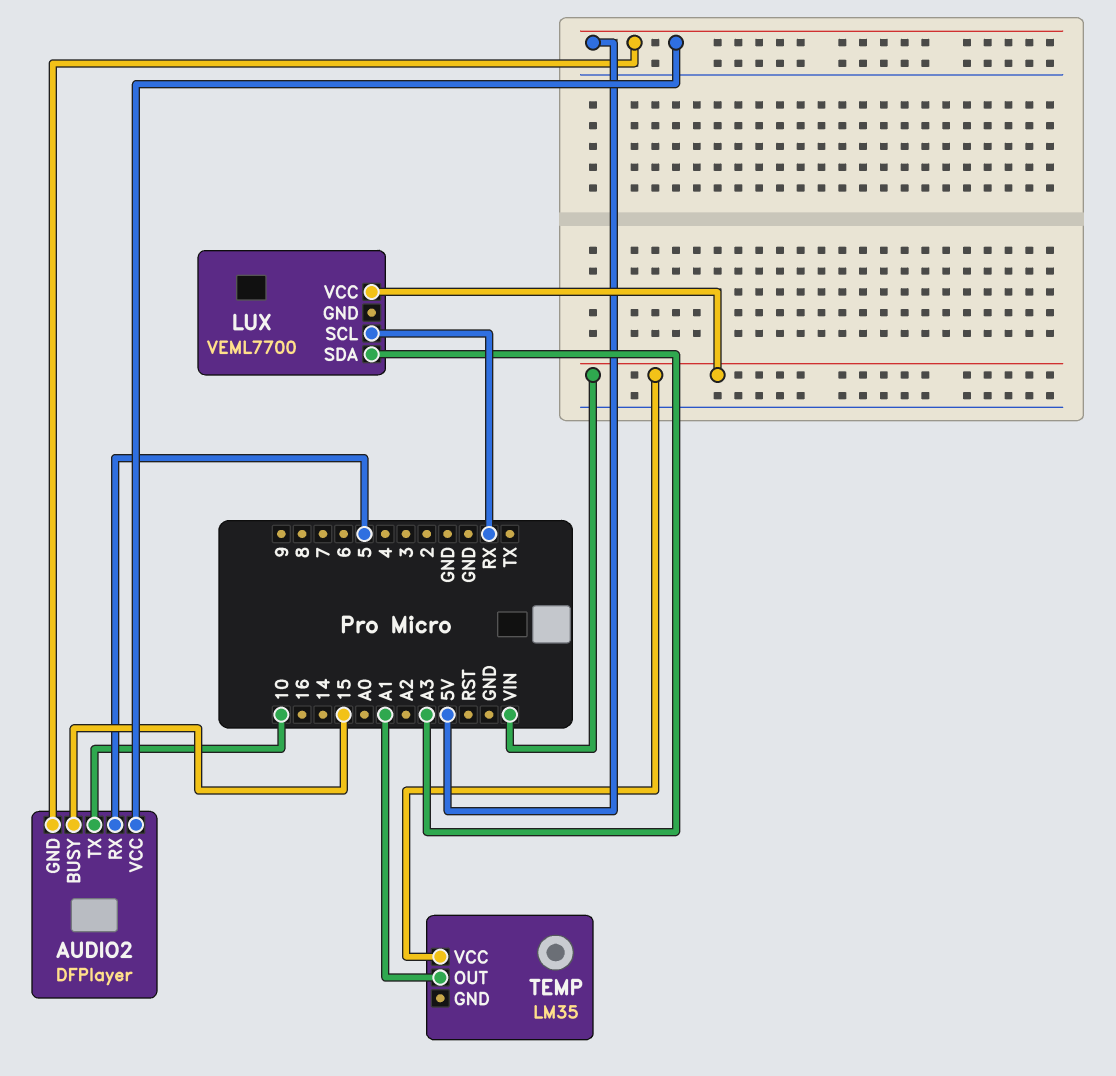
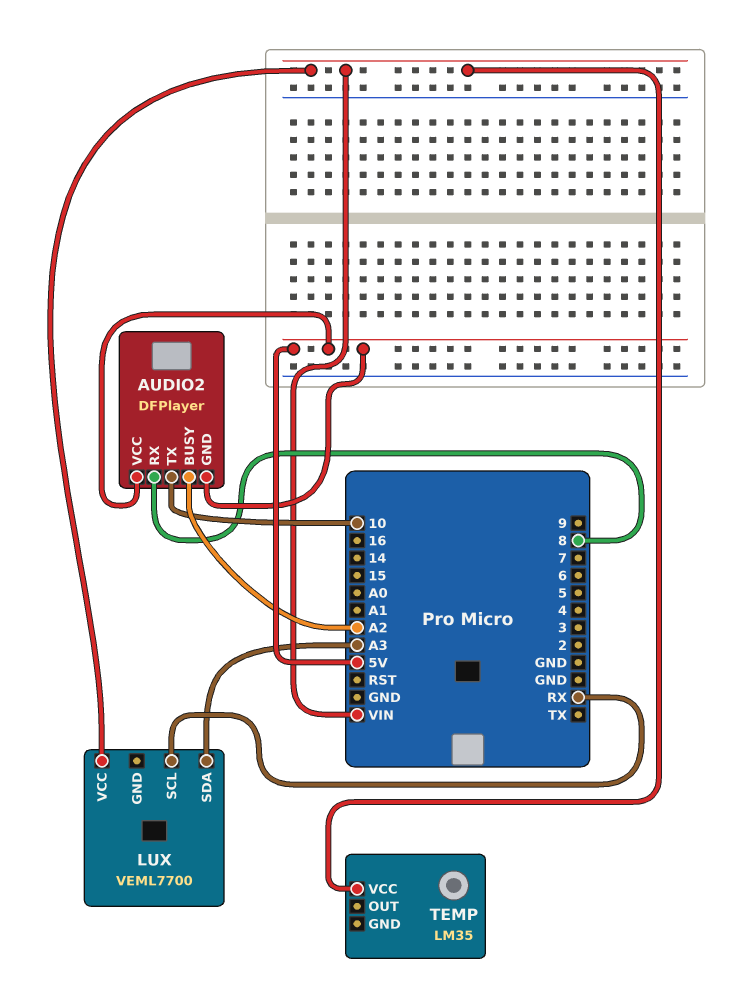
AUDIO2 pin BUSY: 15 -> A2
AUDIO2 pin RX: 5 -> 8
TEMP pin OUT: A1 -> none

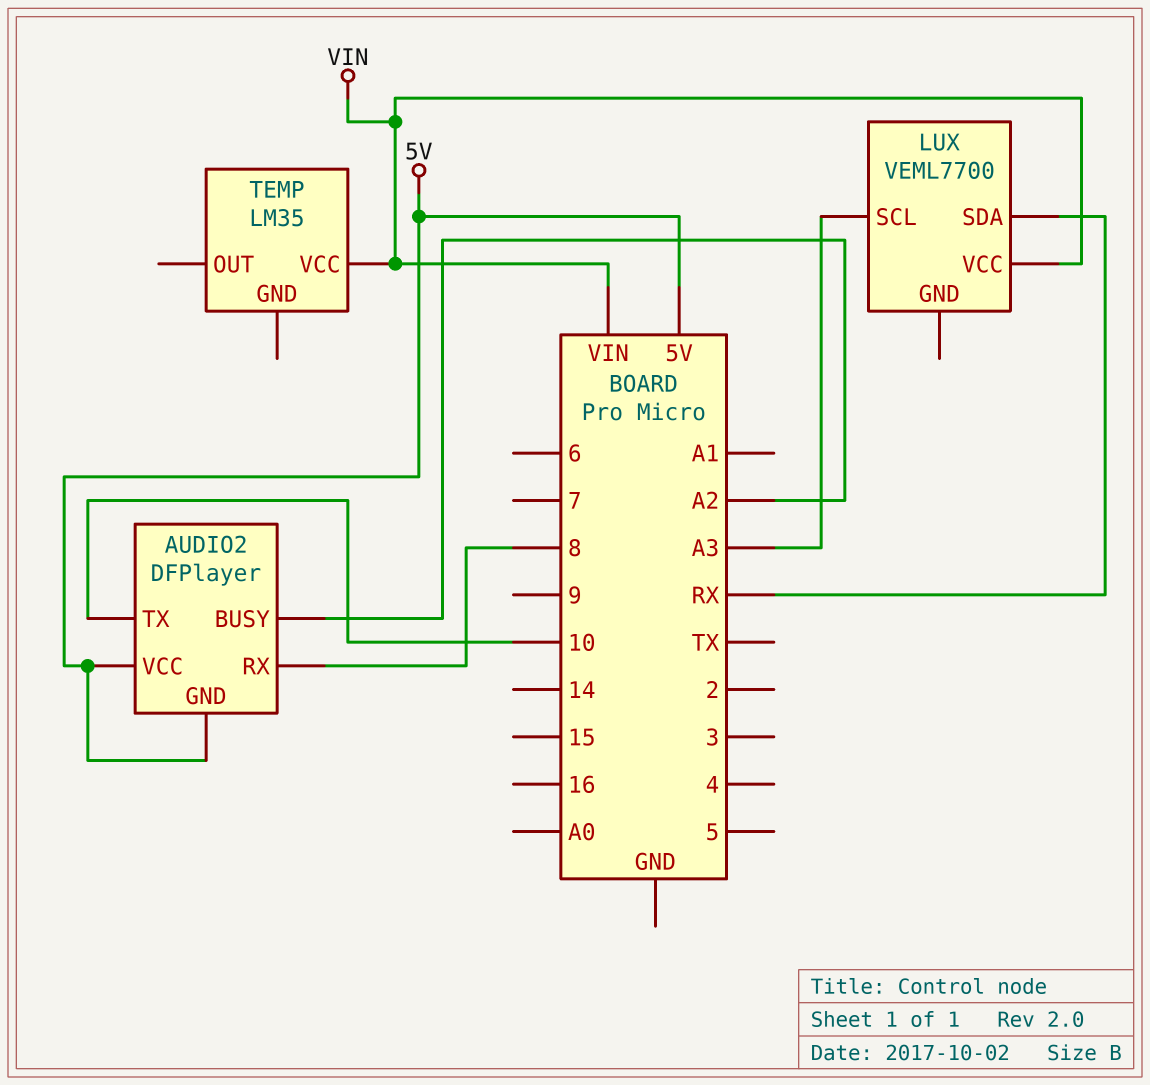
LUX pin SCL: RX -> A3
LUX pin SDA: A3 -> RX

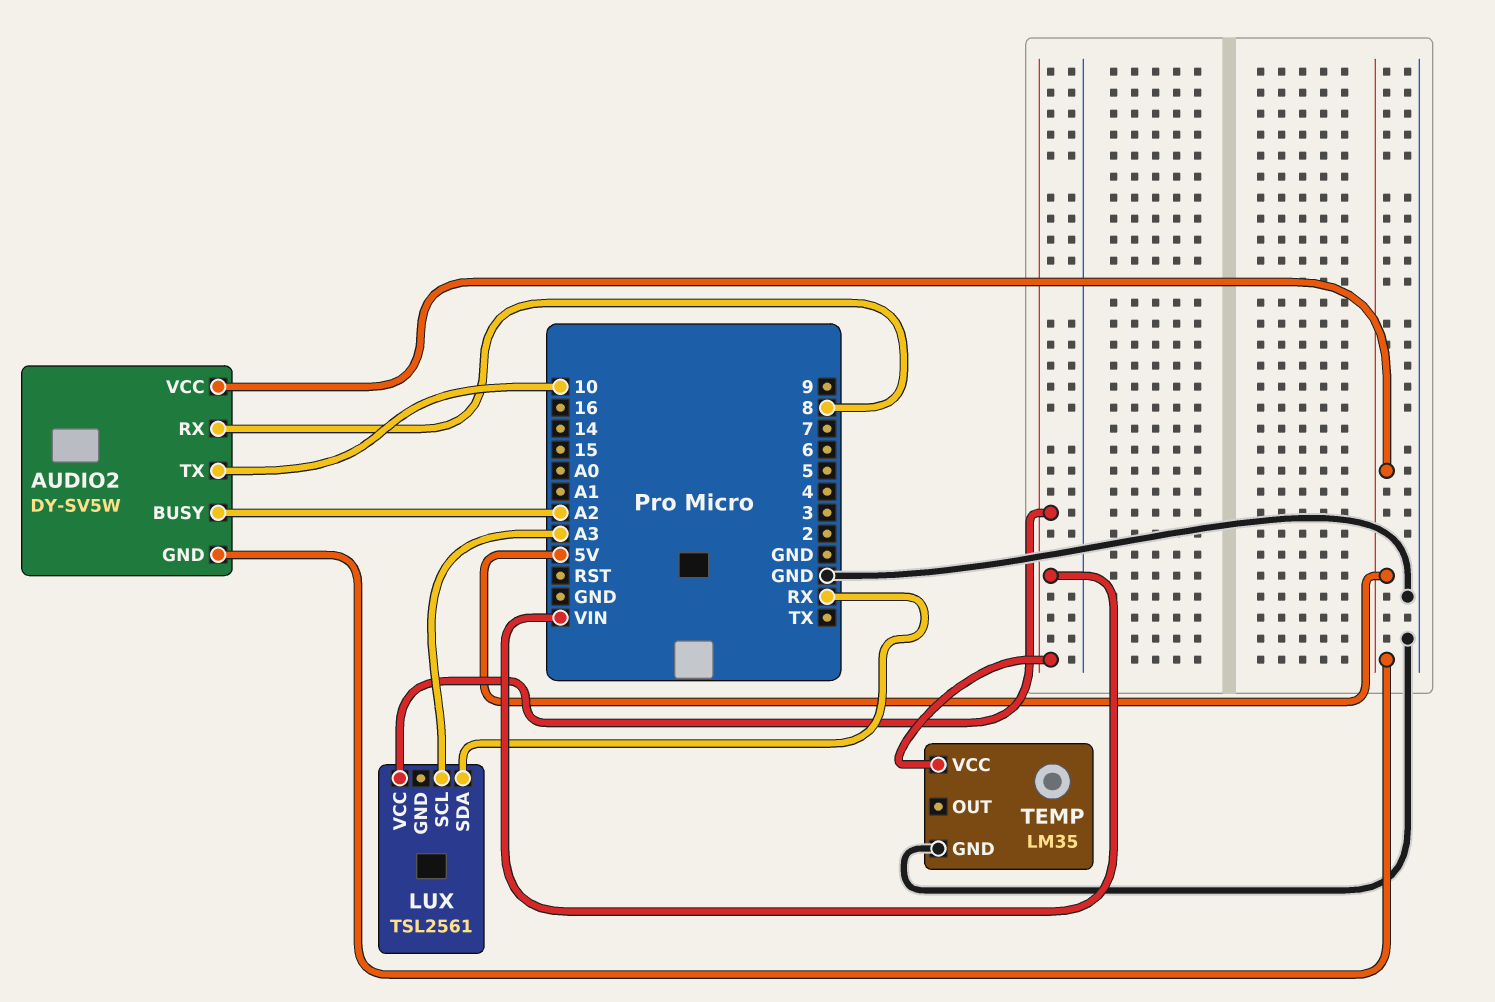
AUDIO2: DFPlayer -> DY-SV5W
LUX: VEML7700 -> TSL2561
TEMP pin GND: none -> GND

